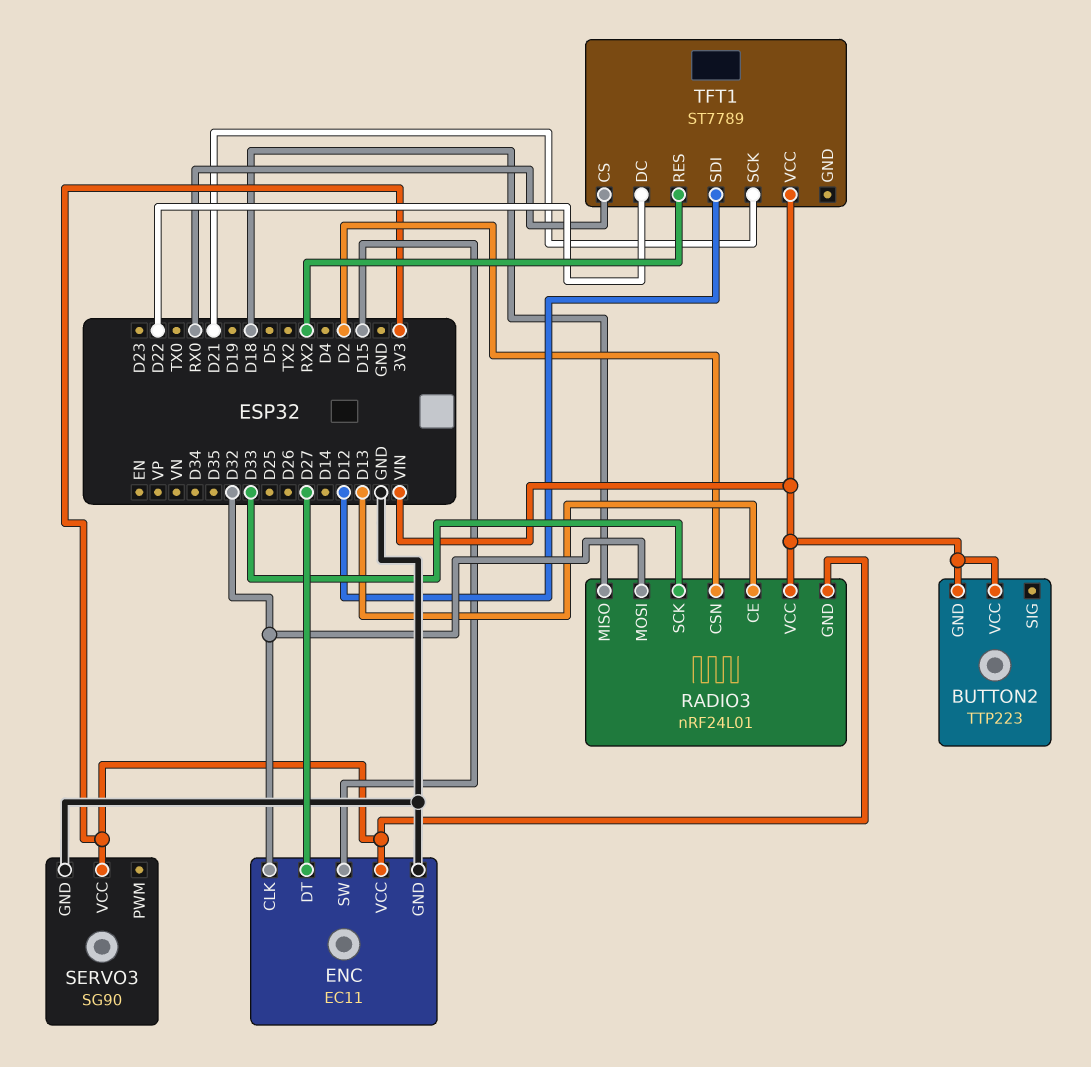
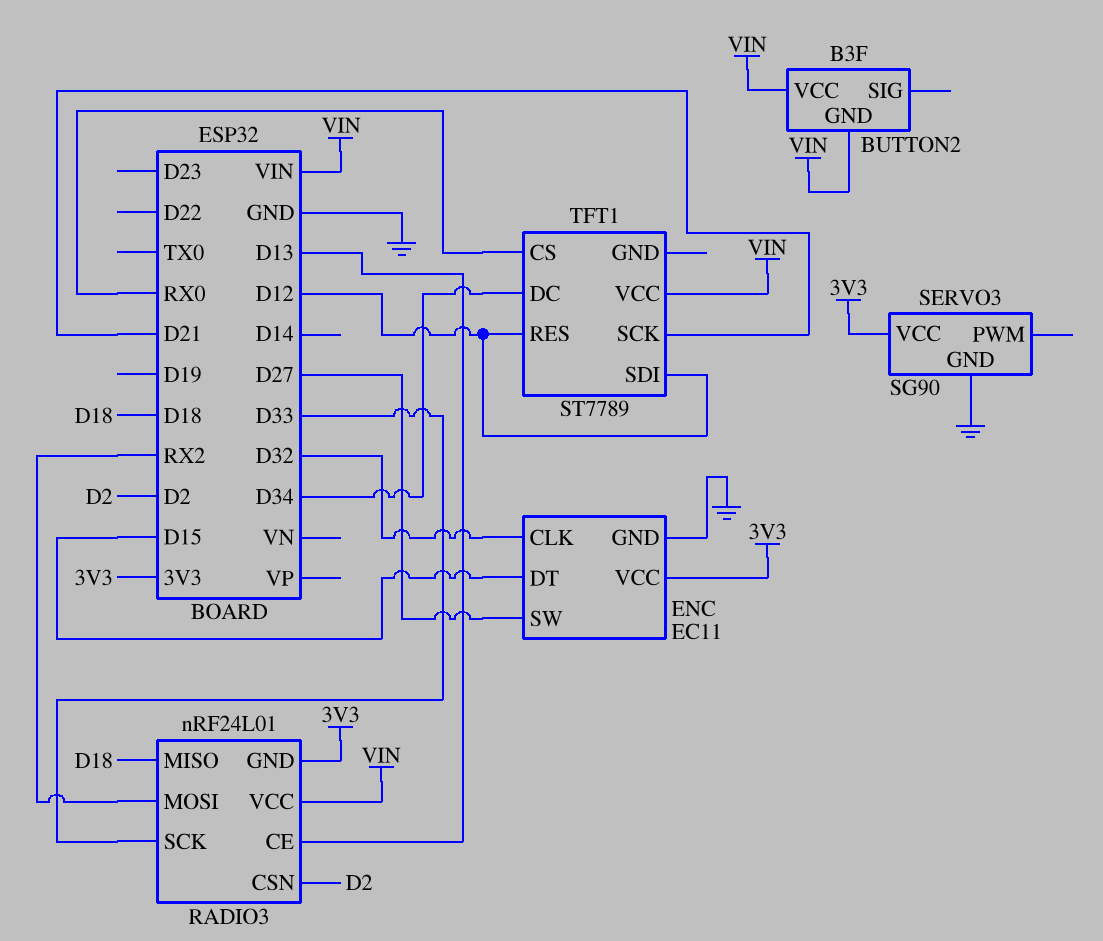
BUTTON2: TTP223 -> B3F
ENC pin DT: D27 -> D15
ENC pin SW: D15 -> D27
RADIO3 pin MOSI: D32 -> RX2
TFT1 pin DC: D22 -> D34
TFT1 pin RES: RX2 -> D12

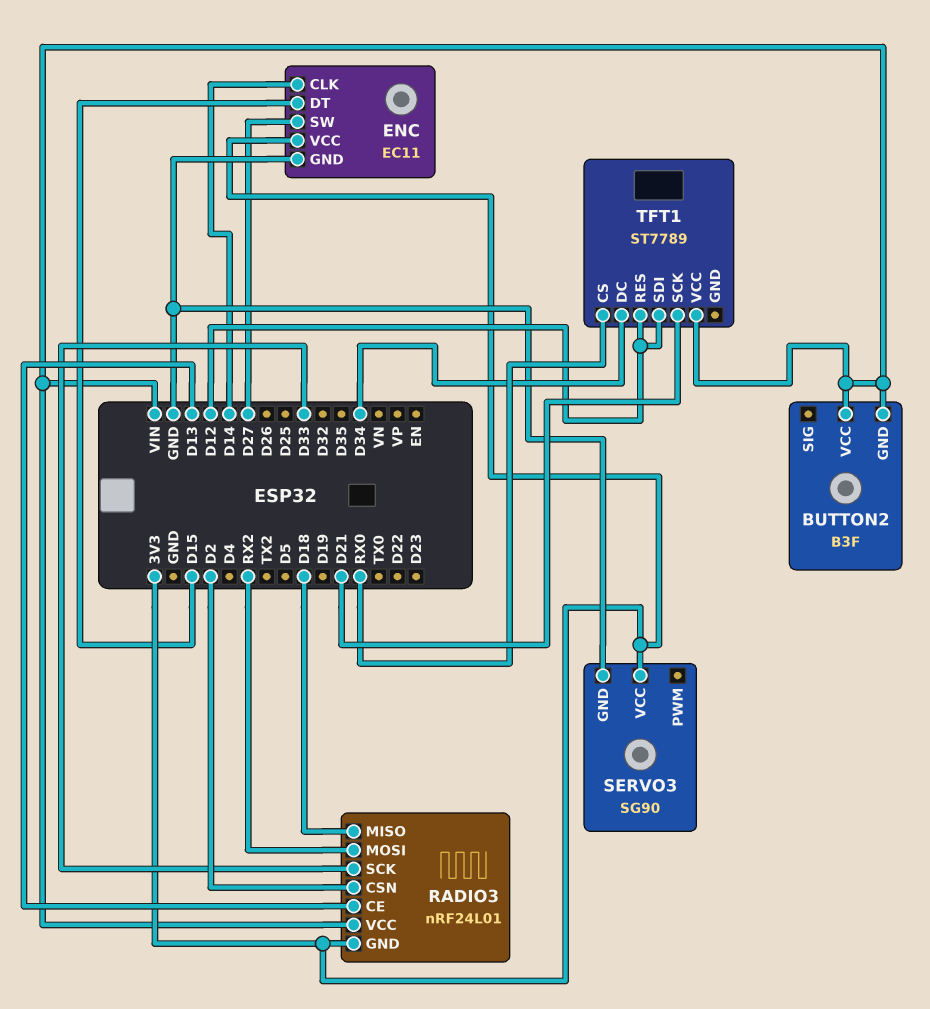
ENC pin CLK: D32 -> D14

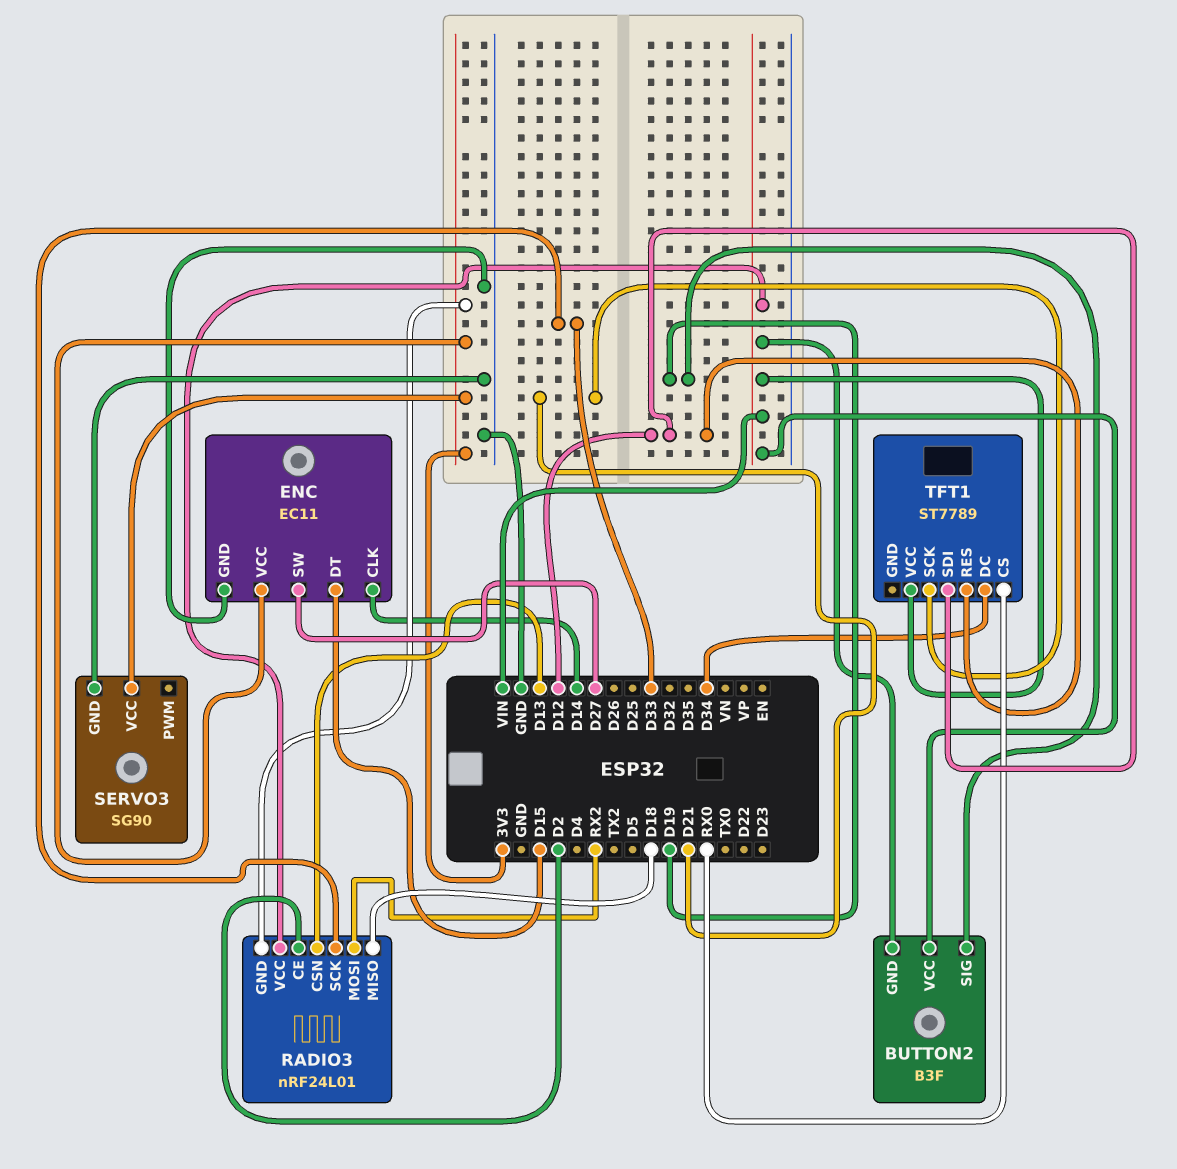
BUTTON2 pin SIG: none -> D19
RADIO3 pin CE: D13 -> D2
RADIO3 pin CSN: D2 -> D13

